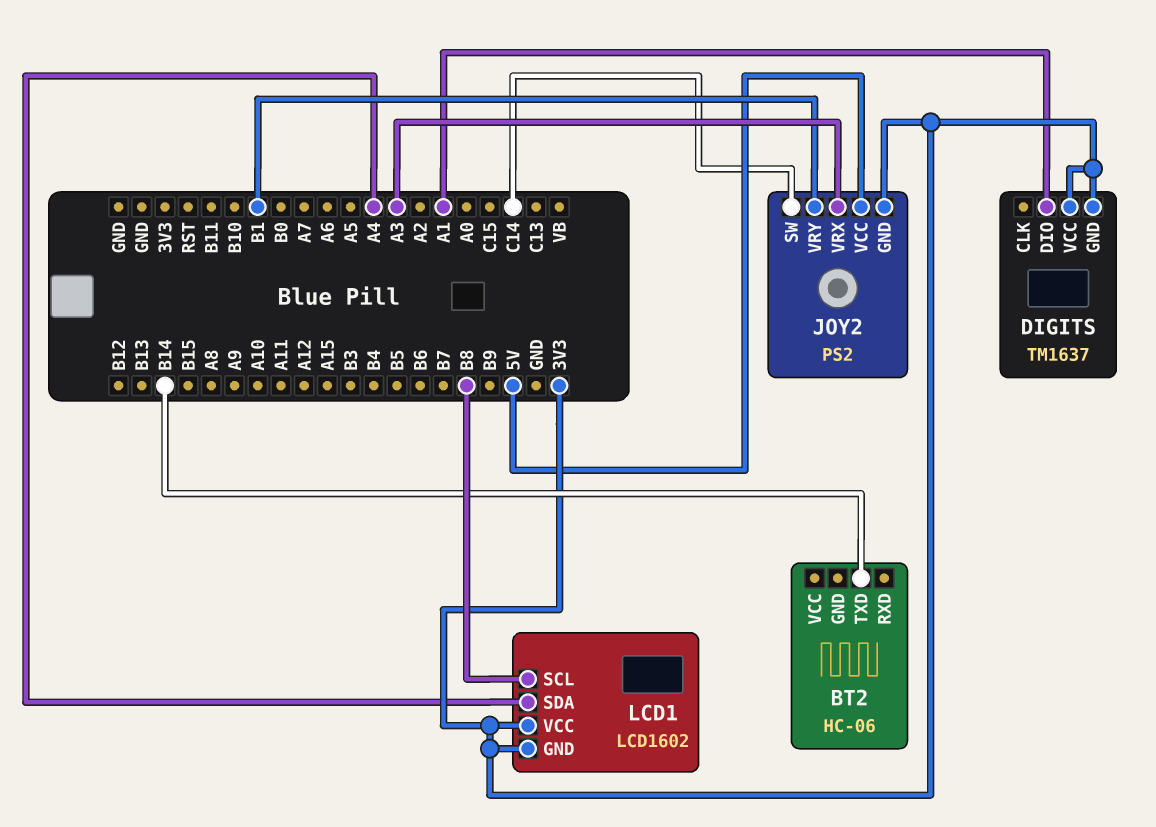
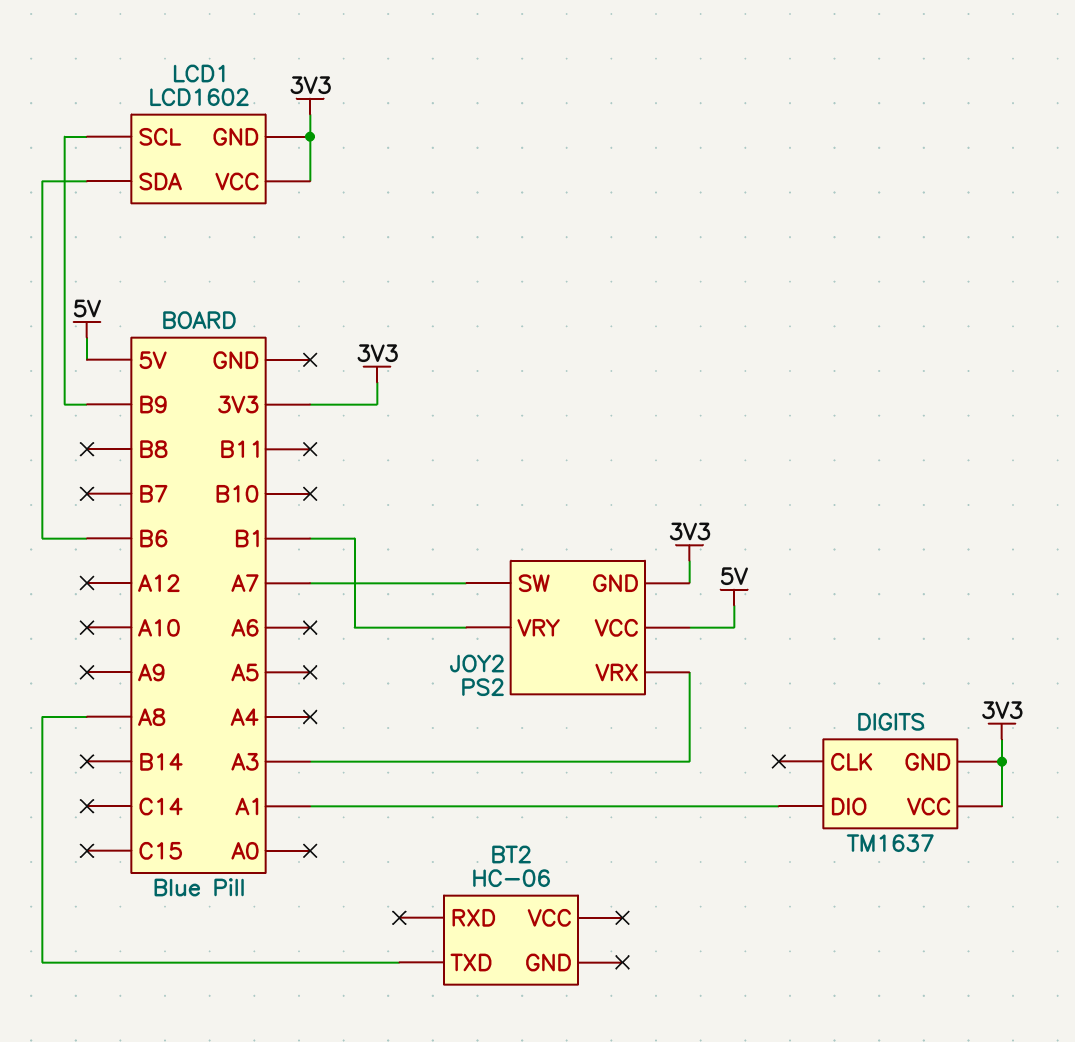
BT2 pin TXD: B14 -> A8
JOY2 pin SW: C14 -> A7
LCD1 pin SCL: B8 -> B9
LCD1 pin SDA: A4 -> B6

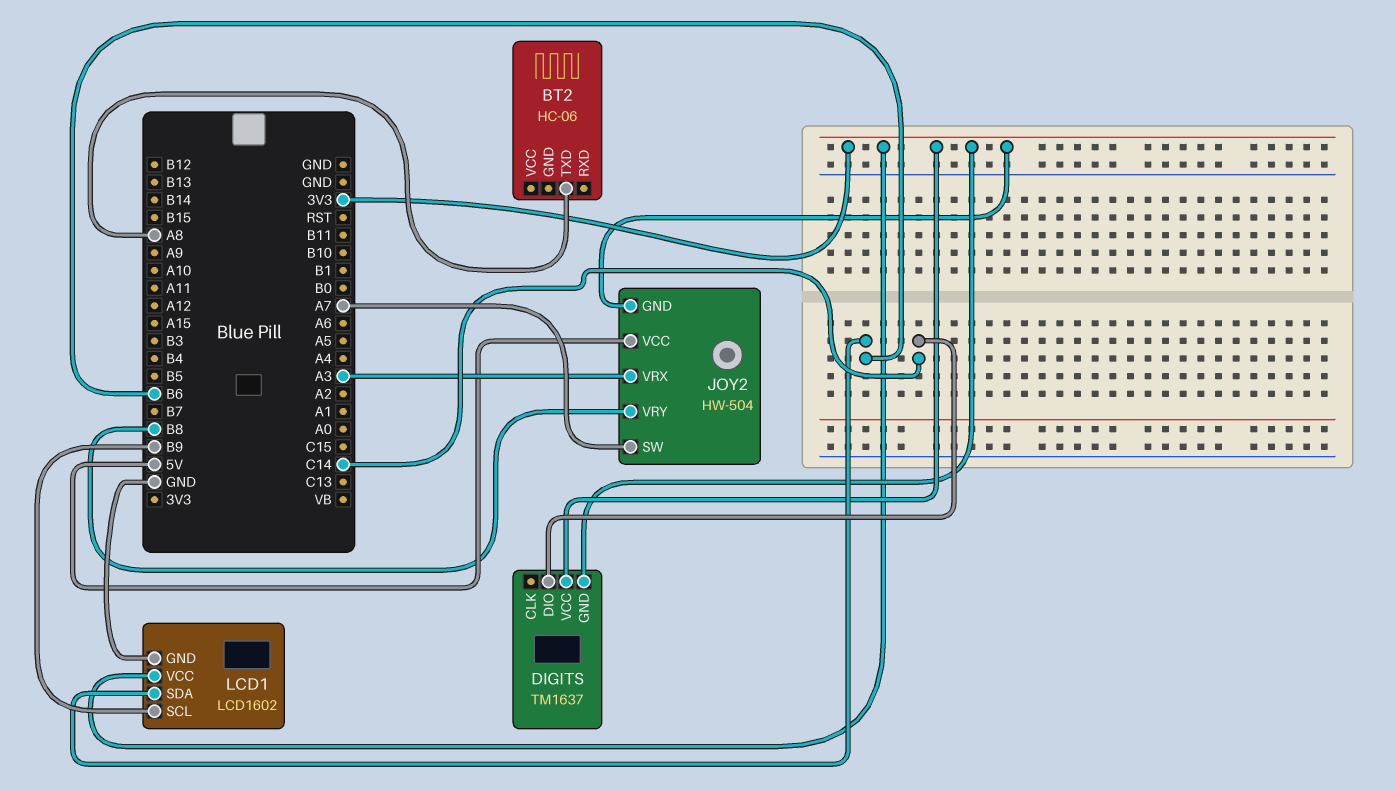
DIGITS pin DIO: A1 -> C14
JOY2: PS2 -> HW-504
JOY2 pin VRY: B1 -> B8
LCD1 pin GND: 3V3 -> GND

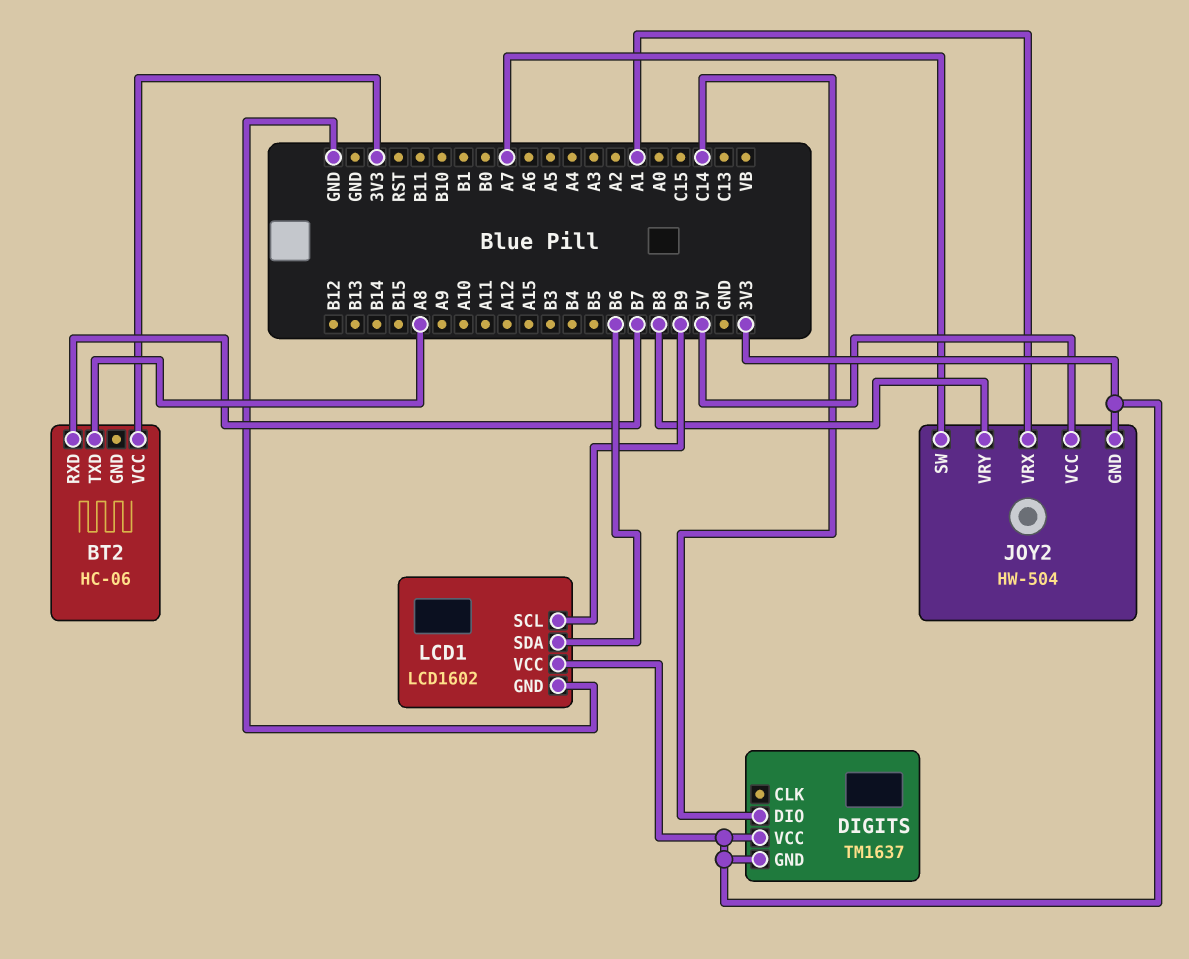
BT2 pin RXD: none -> B7
BT2 pin VCC: none -> 3V3
JOY2 pin VRX: A3 -> A1

